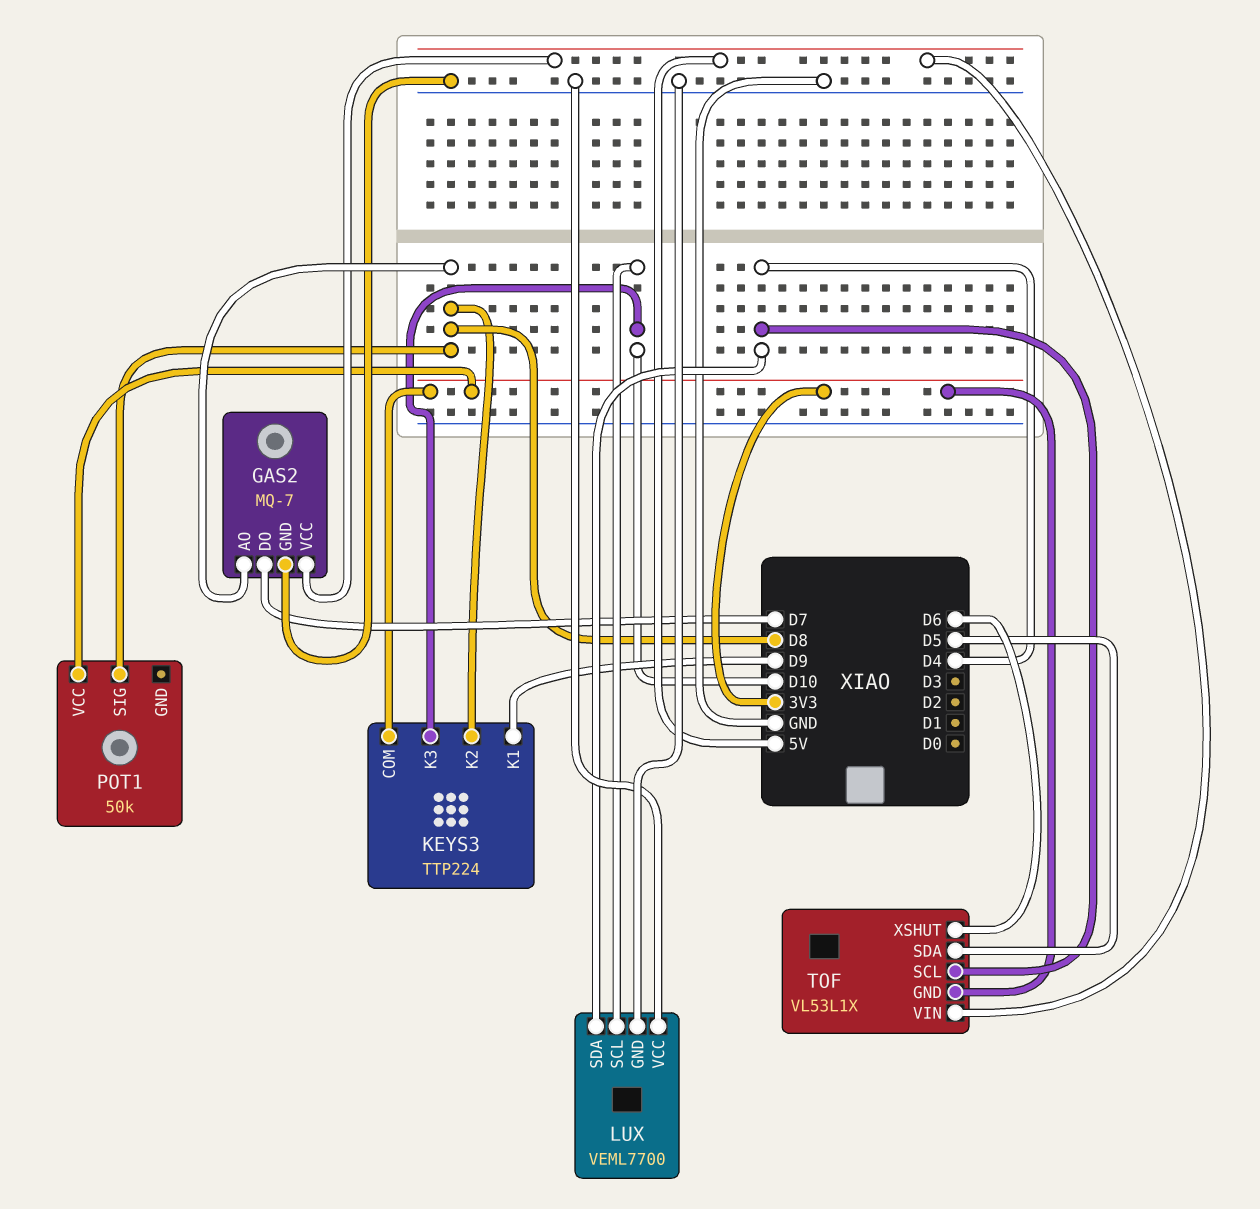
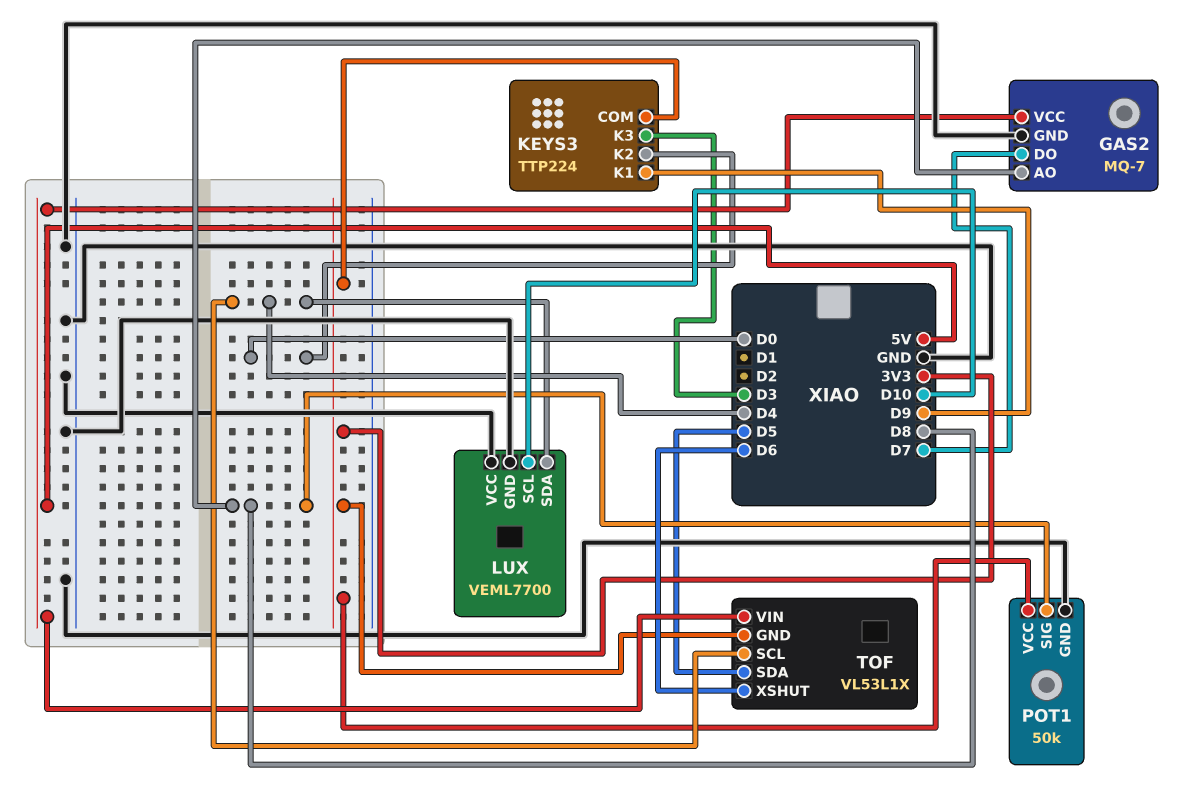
KEYS3 pin K2: D8 -> D0
KEYS3 pin K3: D10 -> D3
POT1 pin GND: none -> GND

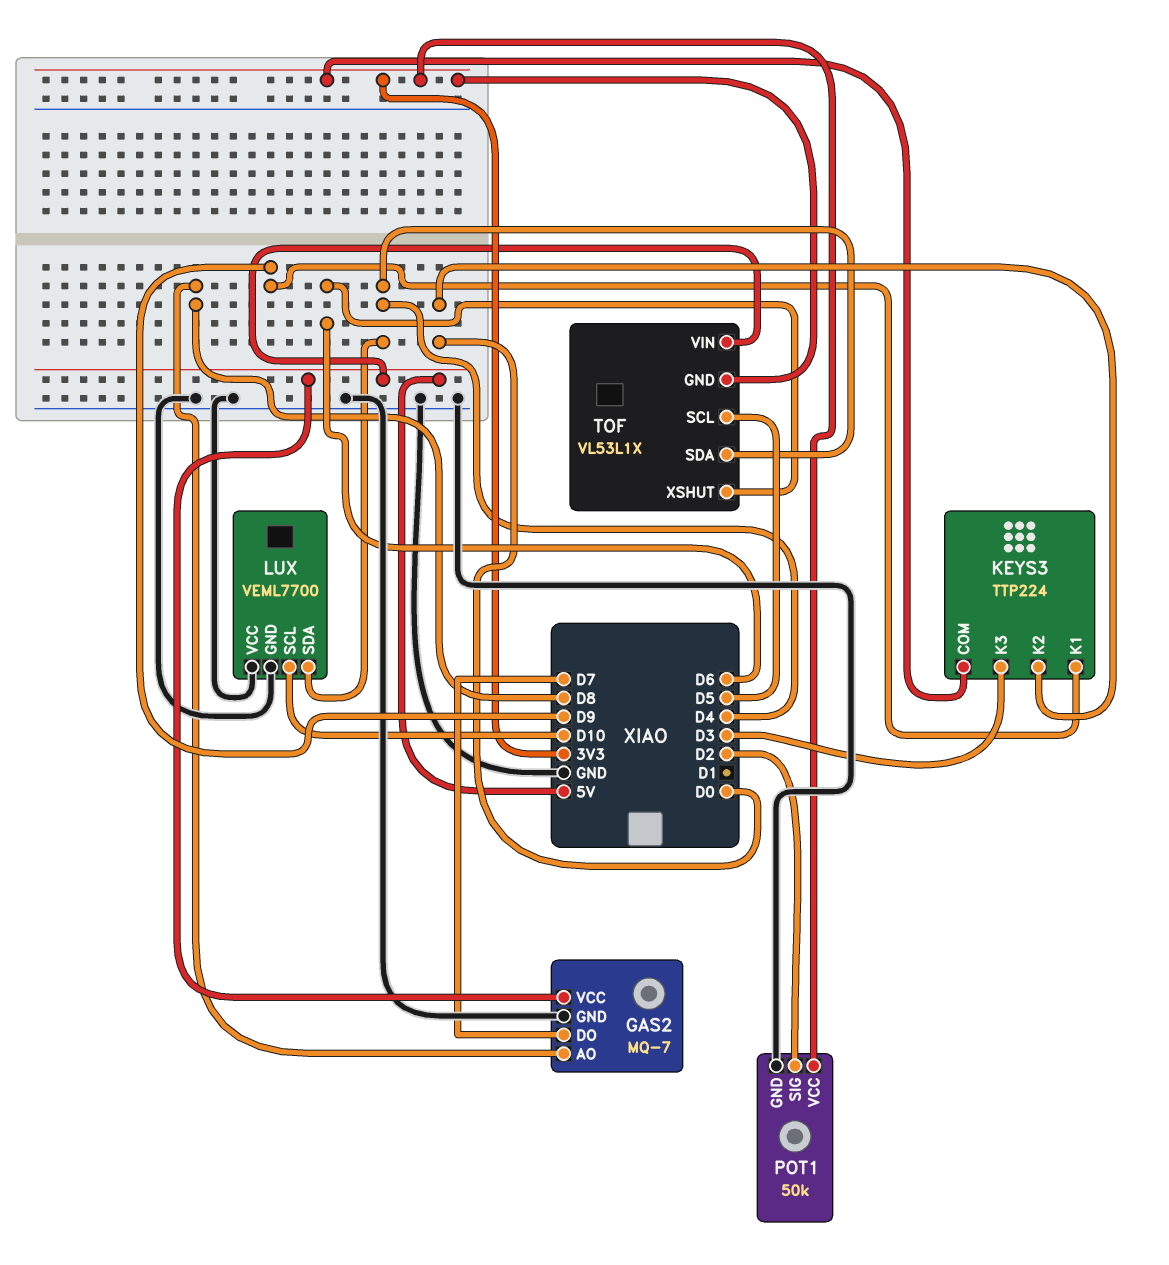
POT1 pin SIG: D8 -> D2
TOF pin SCL: D4 -> D5
TOF pin SDA: D5 -> D4

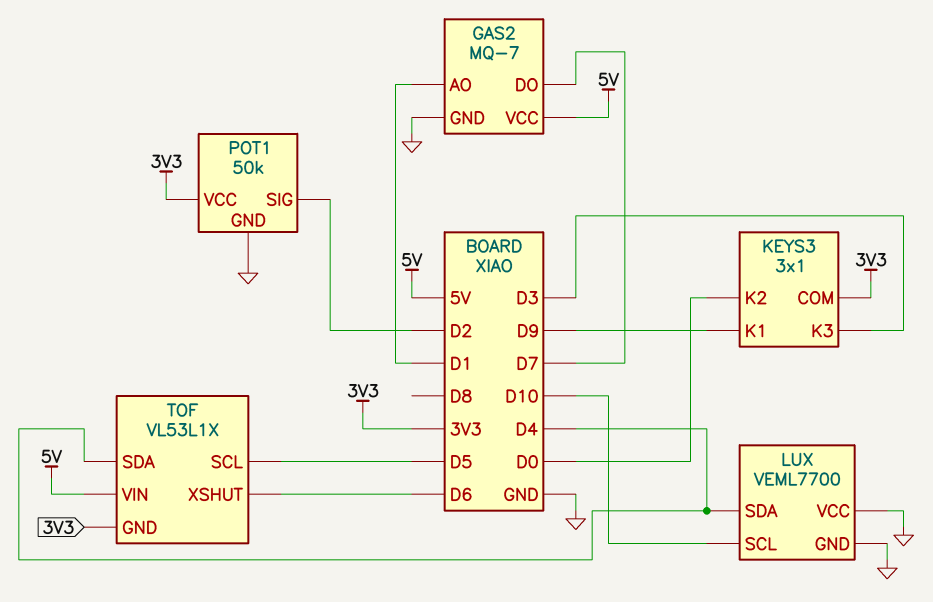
GAS2 pin AO: D8 -> D1
KEYS3: TTP224 -> 3x1

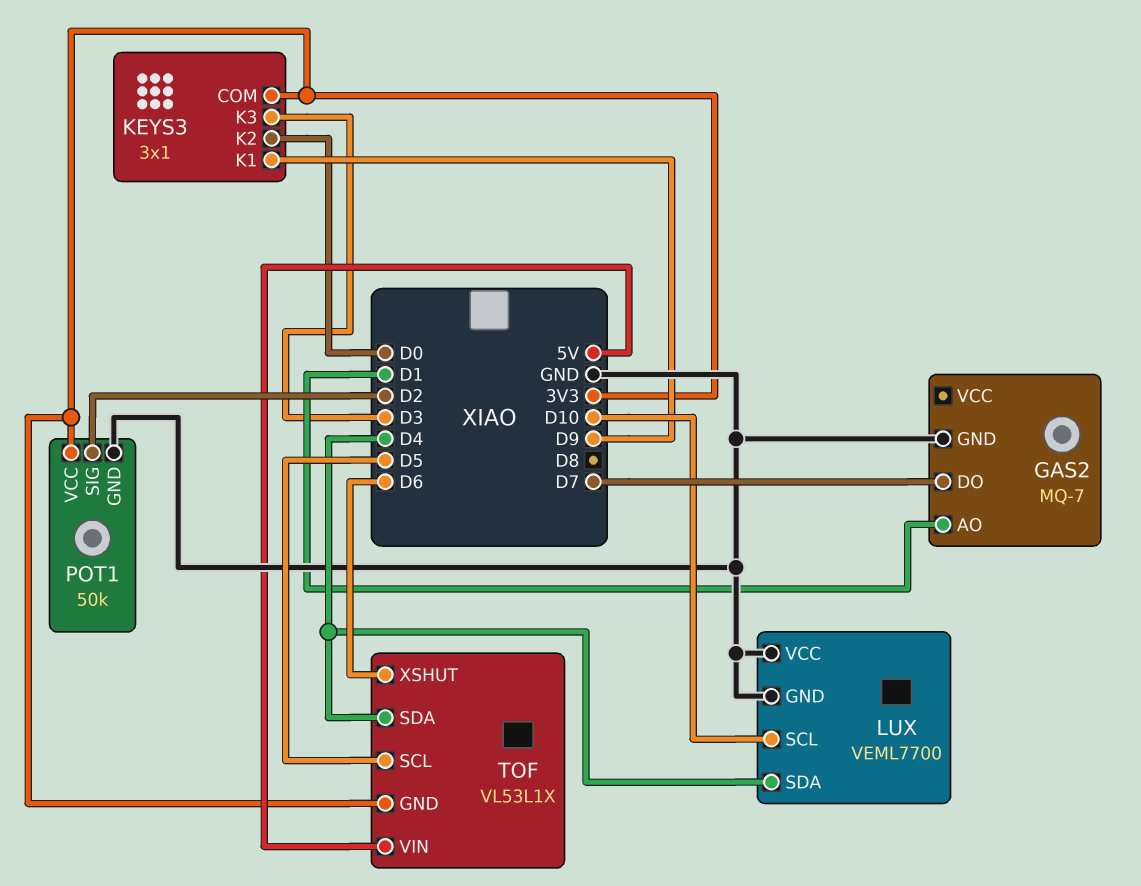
GAS2 pin VCC: 5V -> none

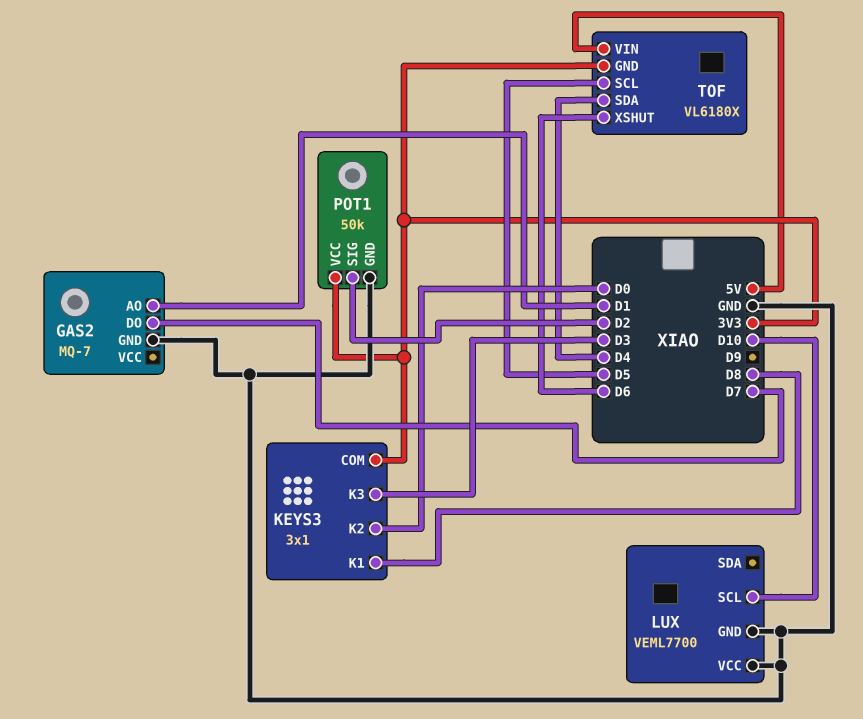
KEYS3 pin K1: D9 -> D8
LUX pin SDA: D4 -> none
TOF: VL53L1X -> VL6180X

